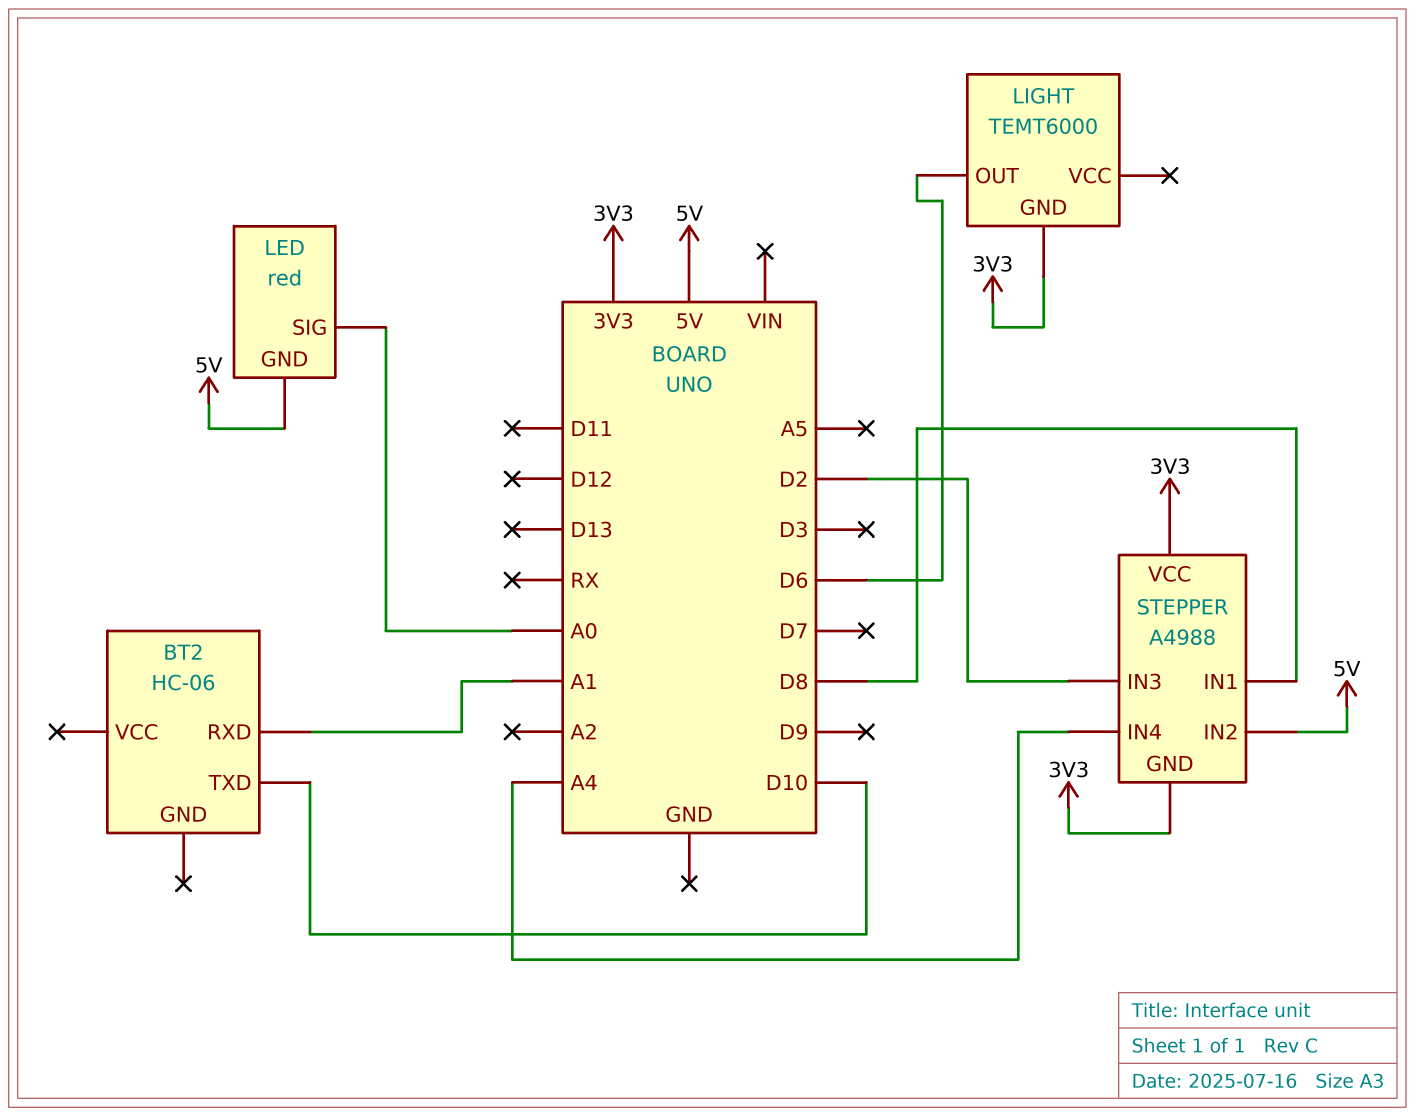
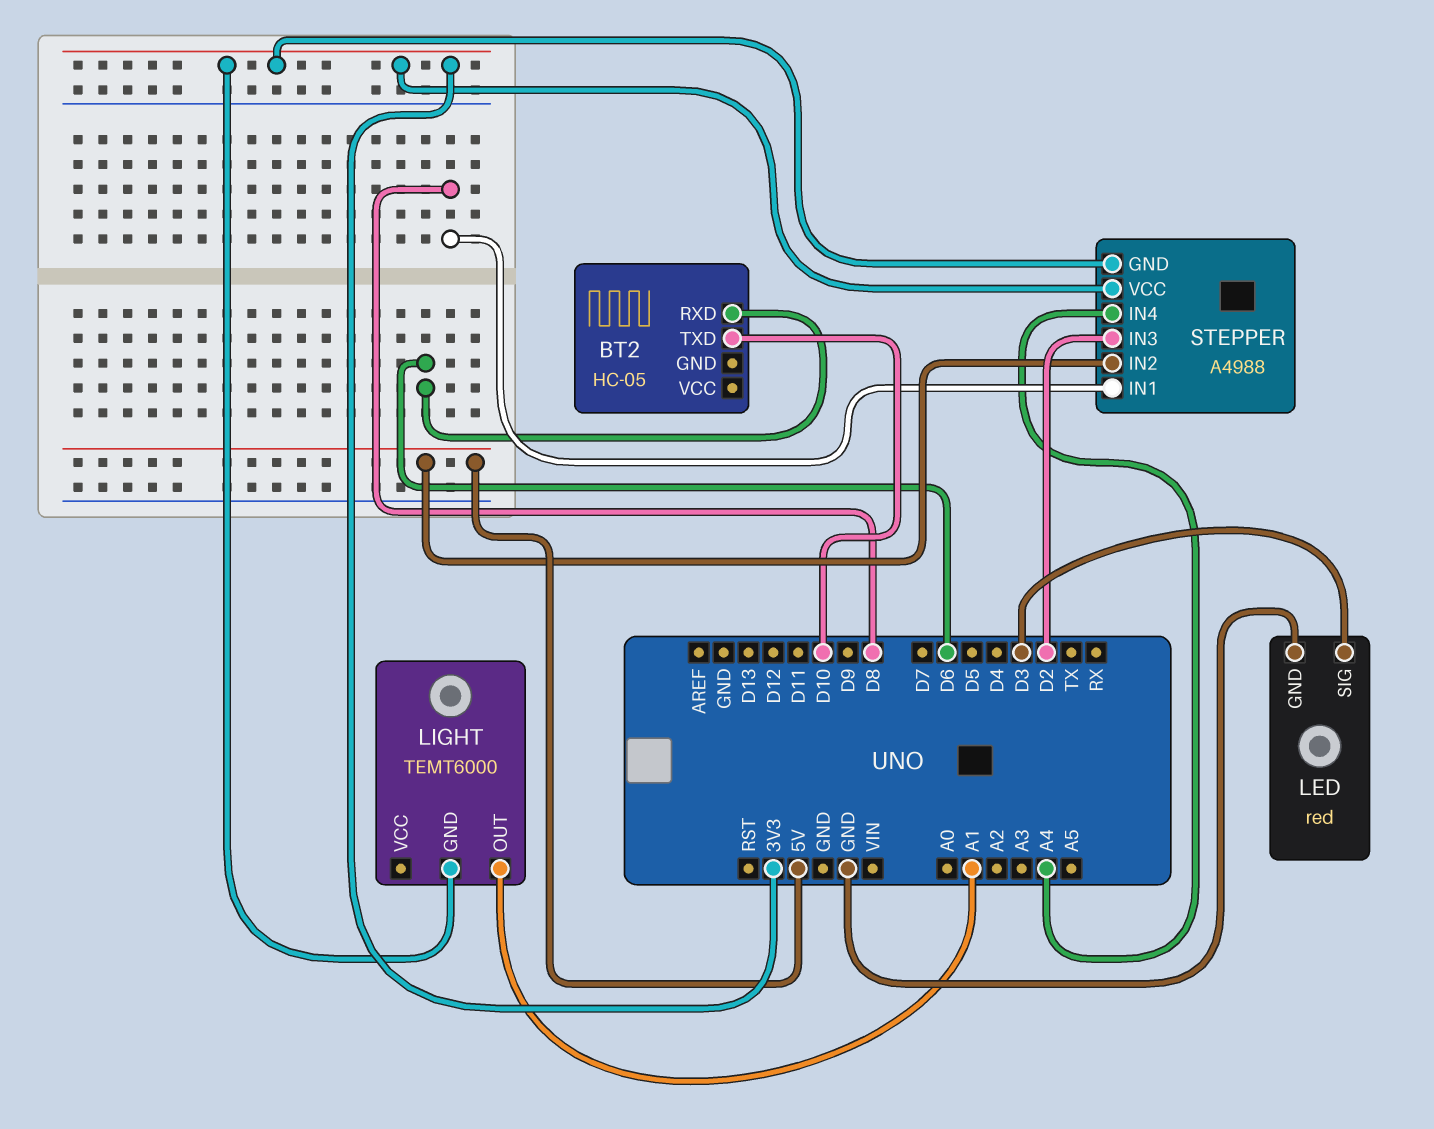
BT2: HC-06 -> HC-05
BT2 pin RXD: A1 -> D6
LED pin GND: 5V -> GND
LED pin SIG: A0 -> D3
LIGHT pin OUT: D6 -> A1

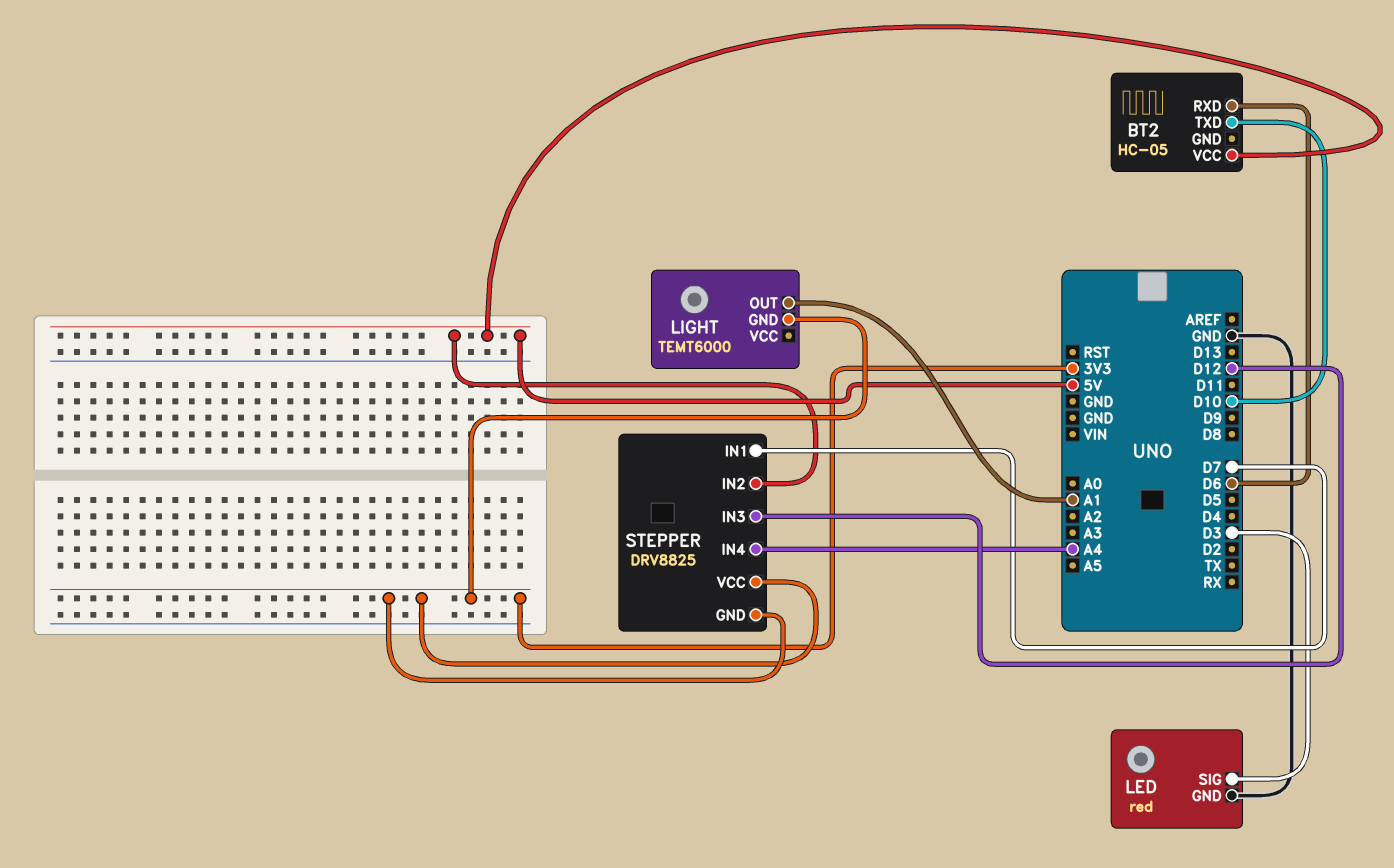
BT2 pin VCC: none -> 5V
STEPPER: A4988 -> DRV8825
STEPPER pin IN1: D8 -> D7
STEPPER pin IN3: D2 -> D12

